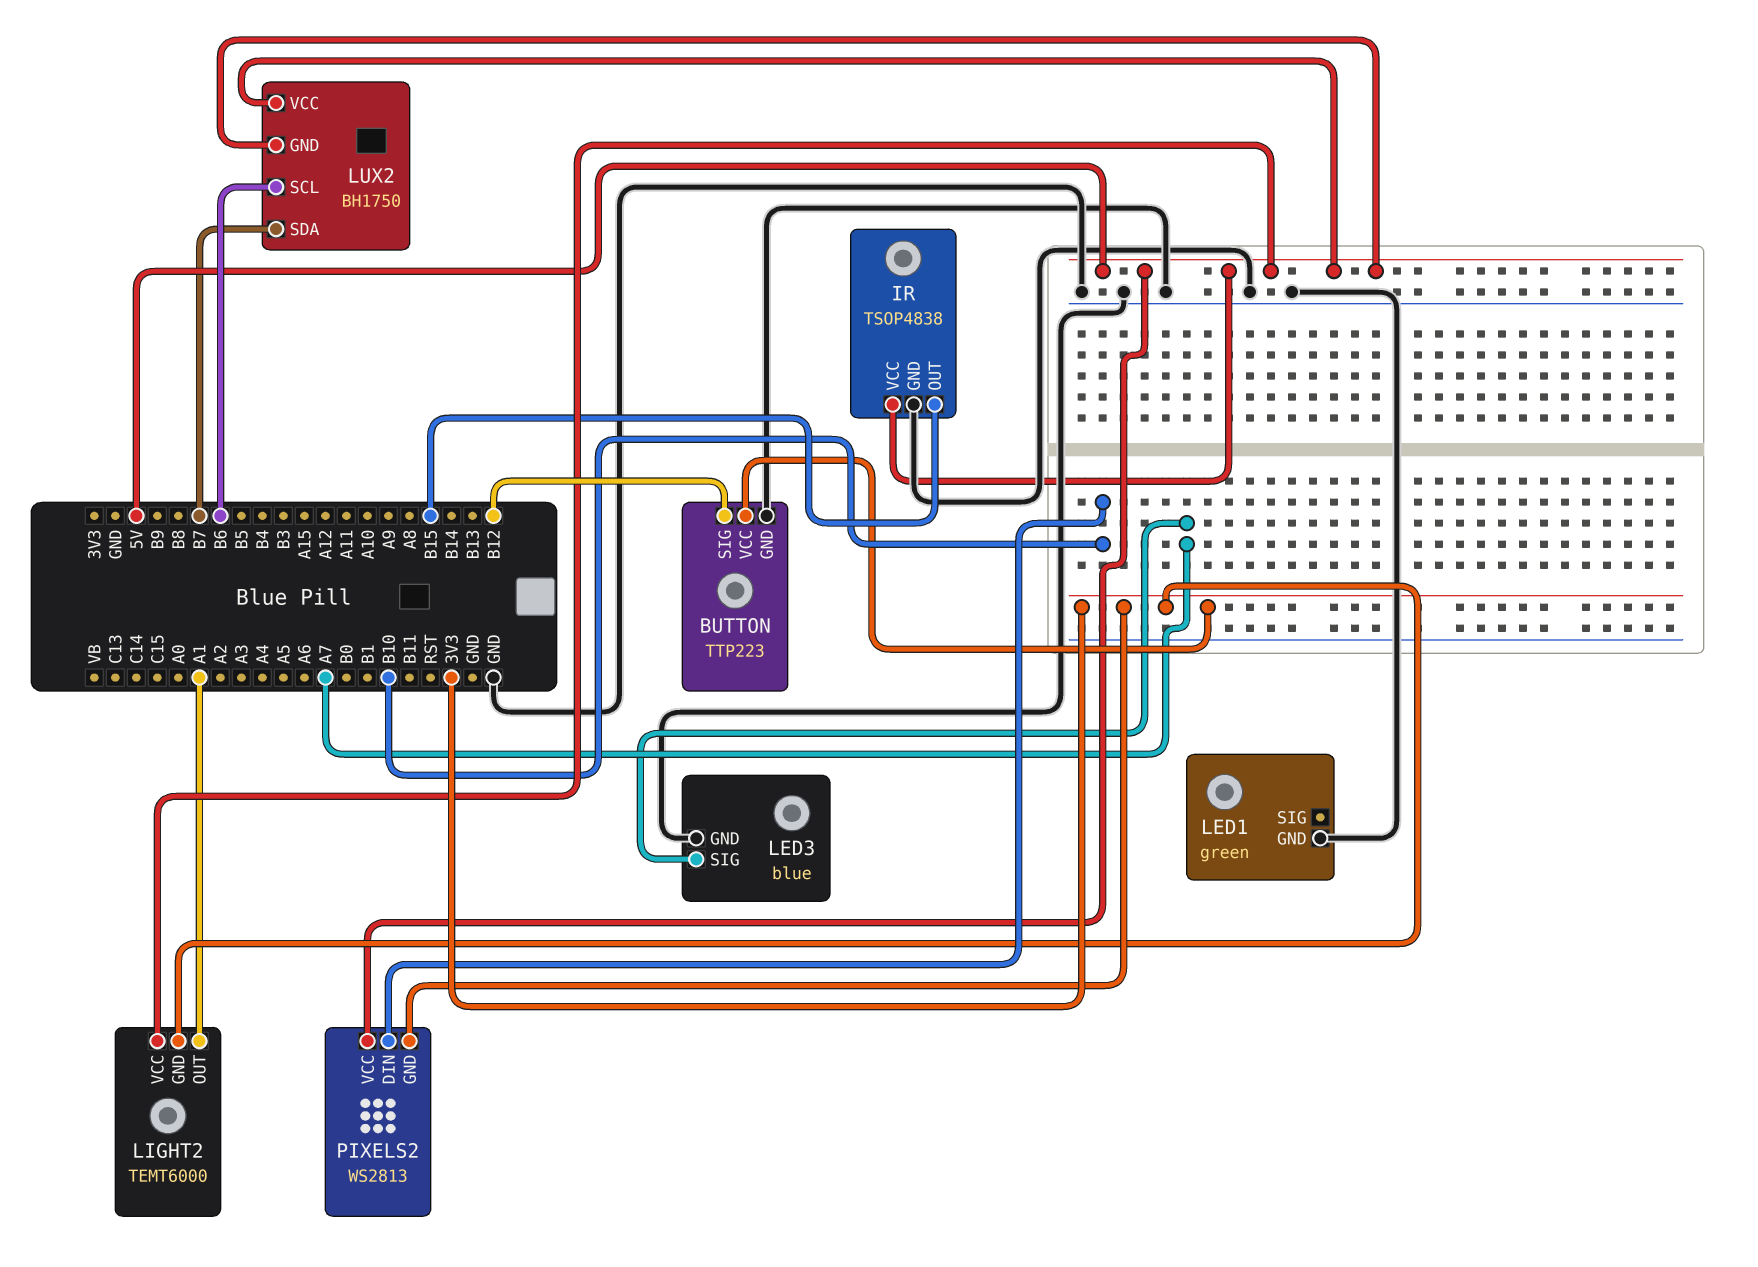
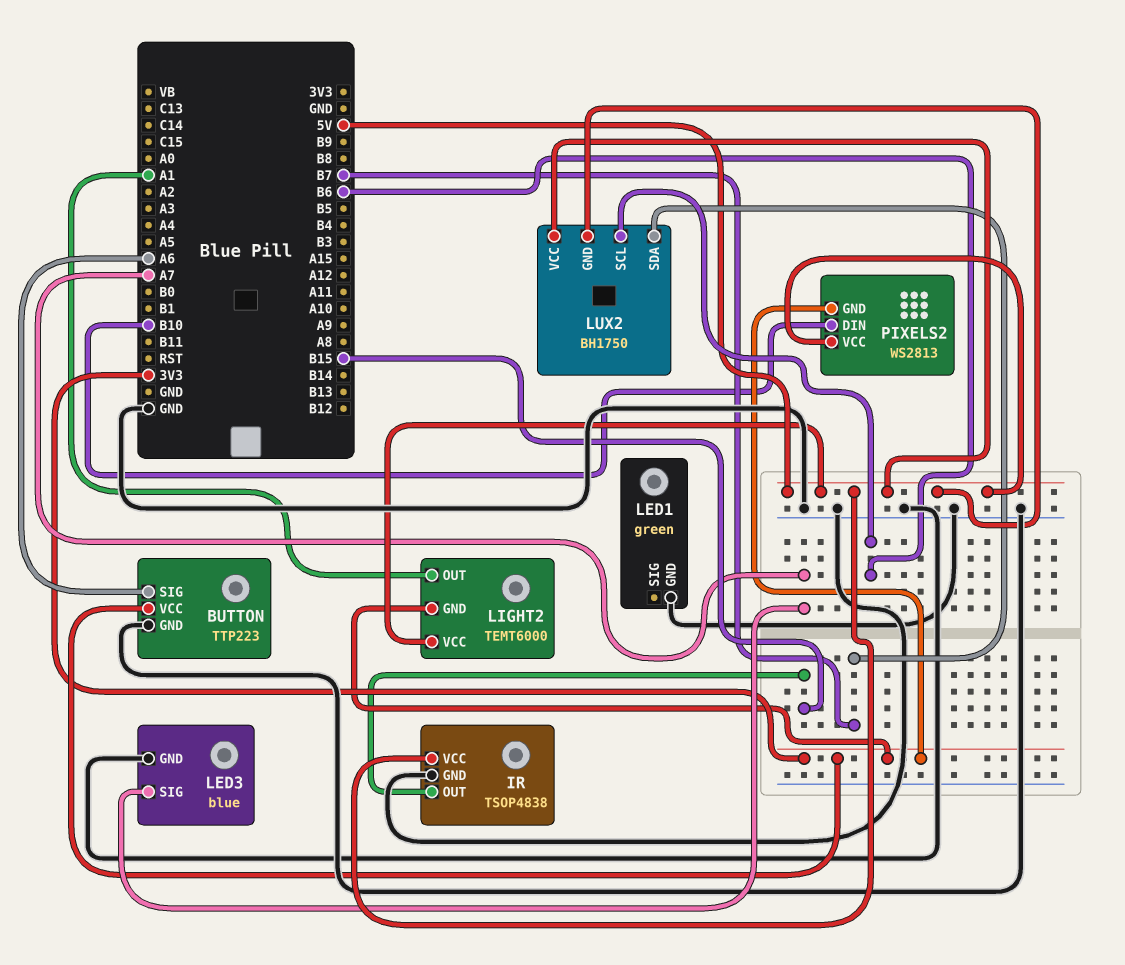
BUTTON pin SIG: B12 -> A6

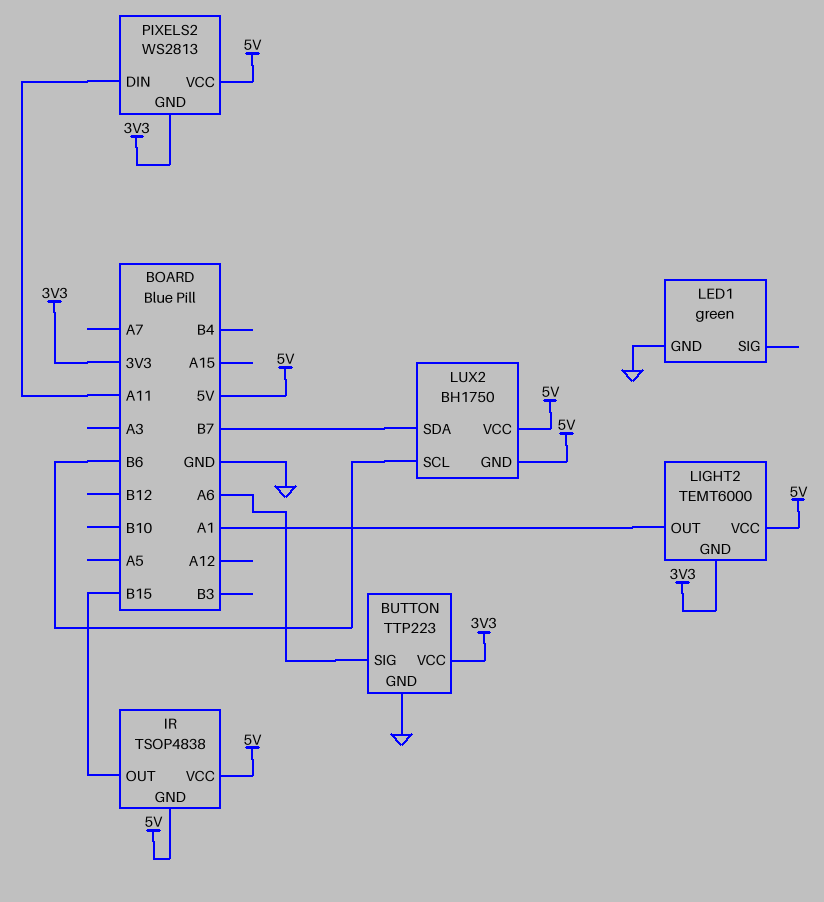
IR pin GND: GND -> 5V
LED3: blue -> none
LED3 pin GND: GND -> none
LED3 pin SIG: A7 -> none
PIXELS2 pin DIN: B10 -> A11

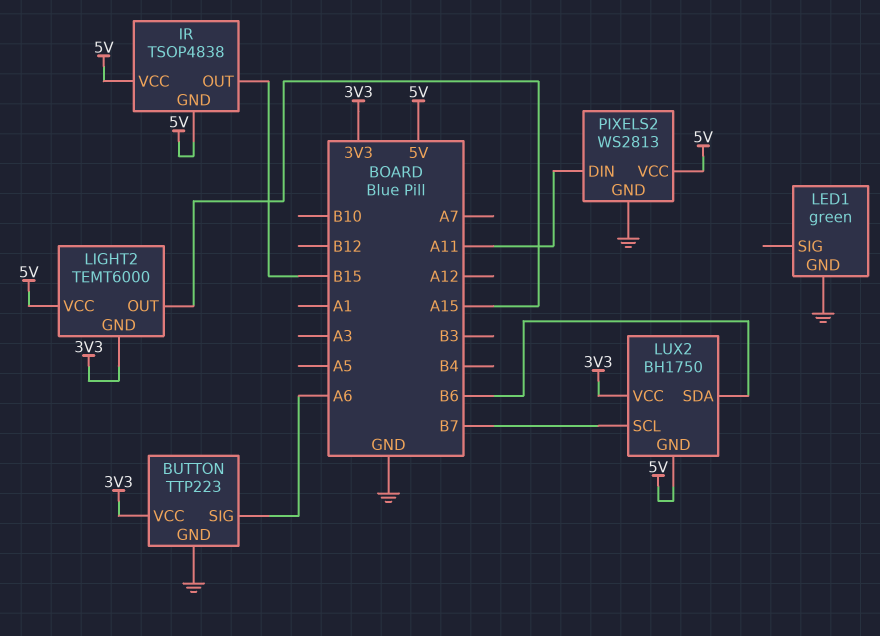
LIGHT2 pin OUT: A1 -> A15
LUX2 pin SCL: B6 -> B7
LUX2 pin SDA: B7 -> B6
LUX2 pin VCC: 5V -> 3V3
PIXELS2 pin GND: 3V3 -> GND

